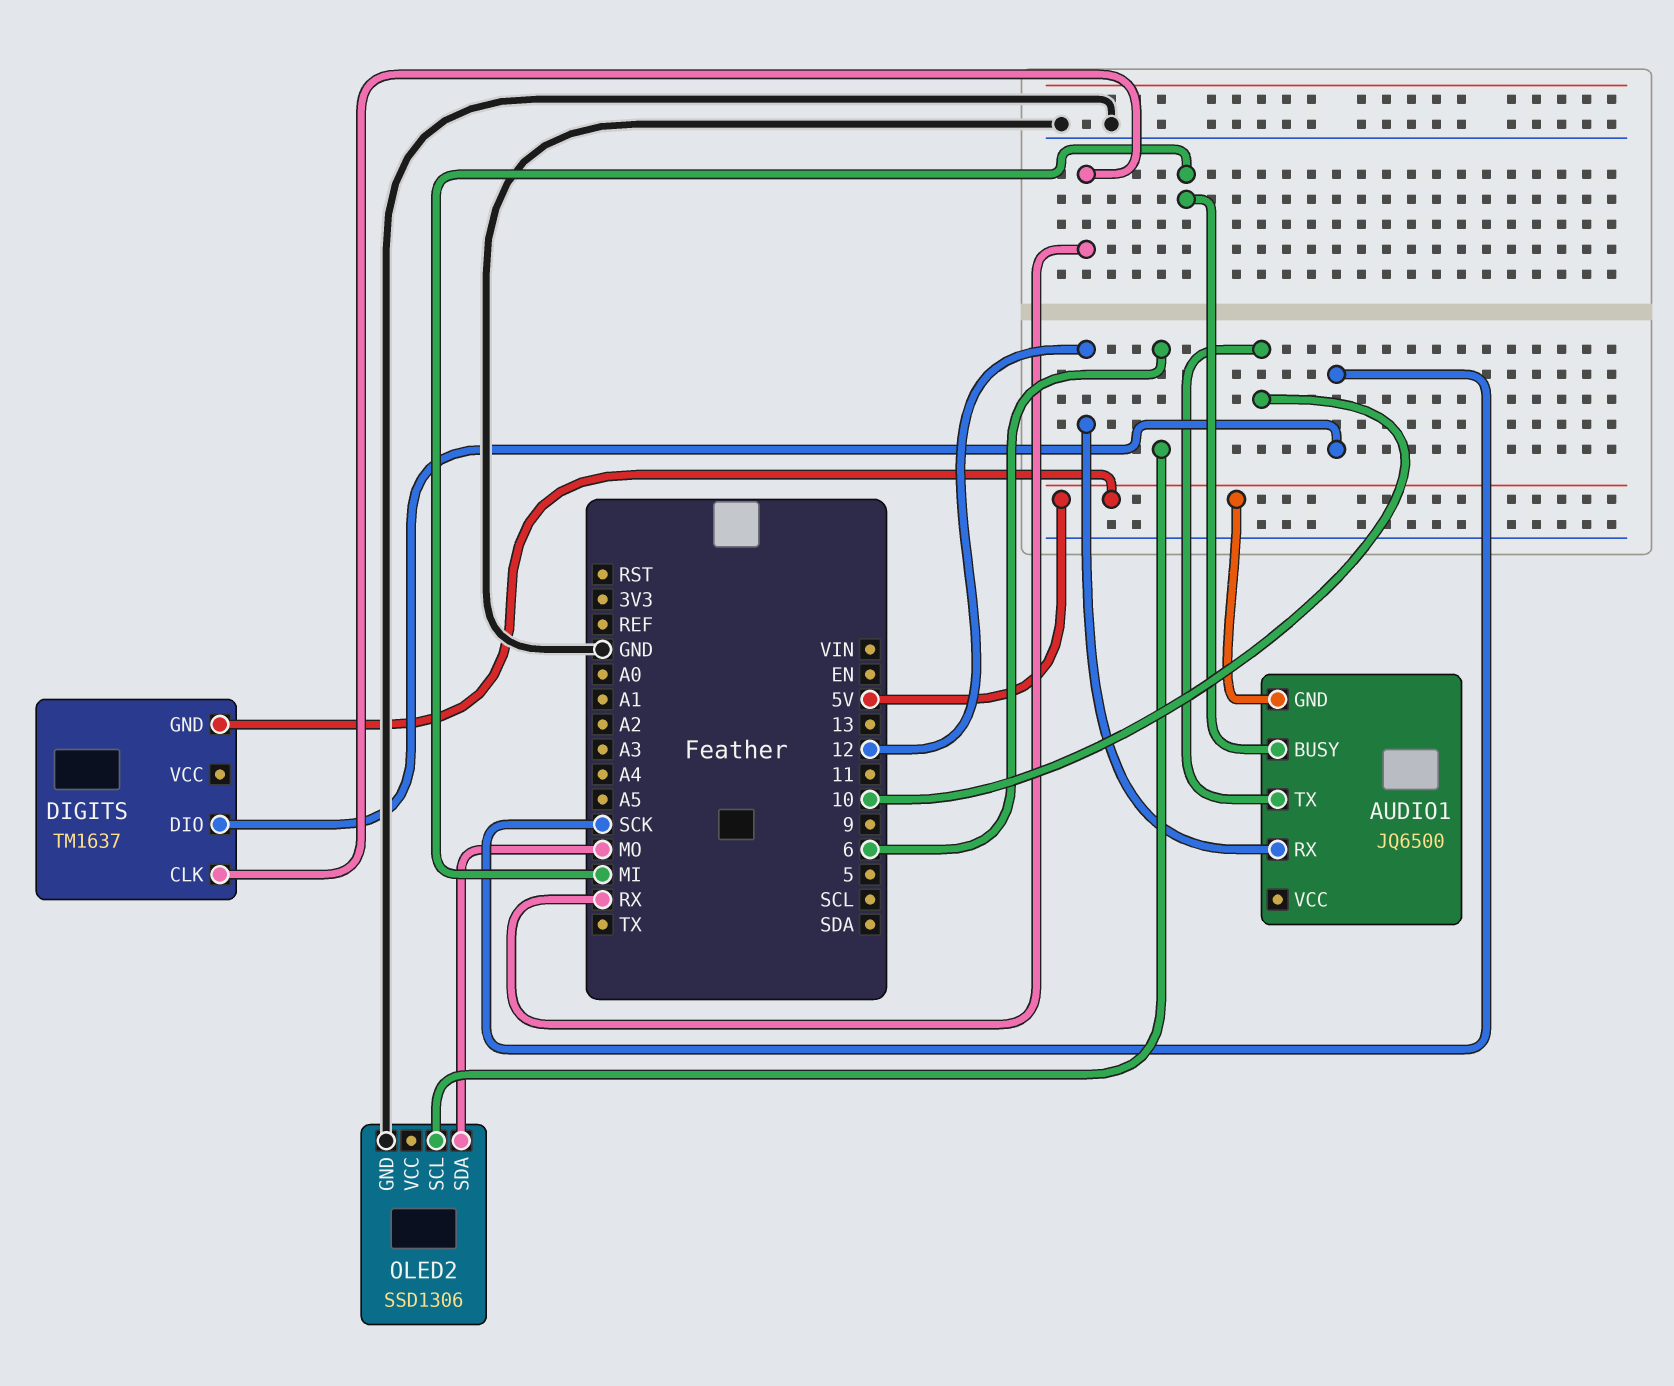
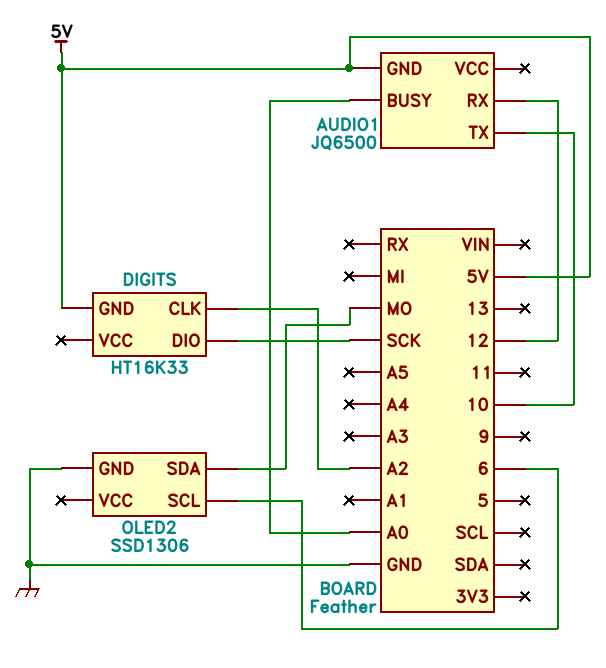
AUDIO1 pin BUSY: MI -> A0
DIGITS: TM1637 -> HT16K33
DIGITS pin CLK: RX -> A2

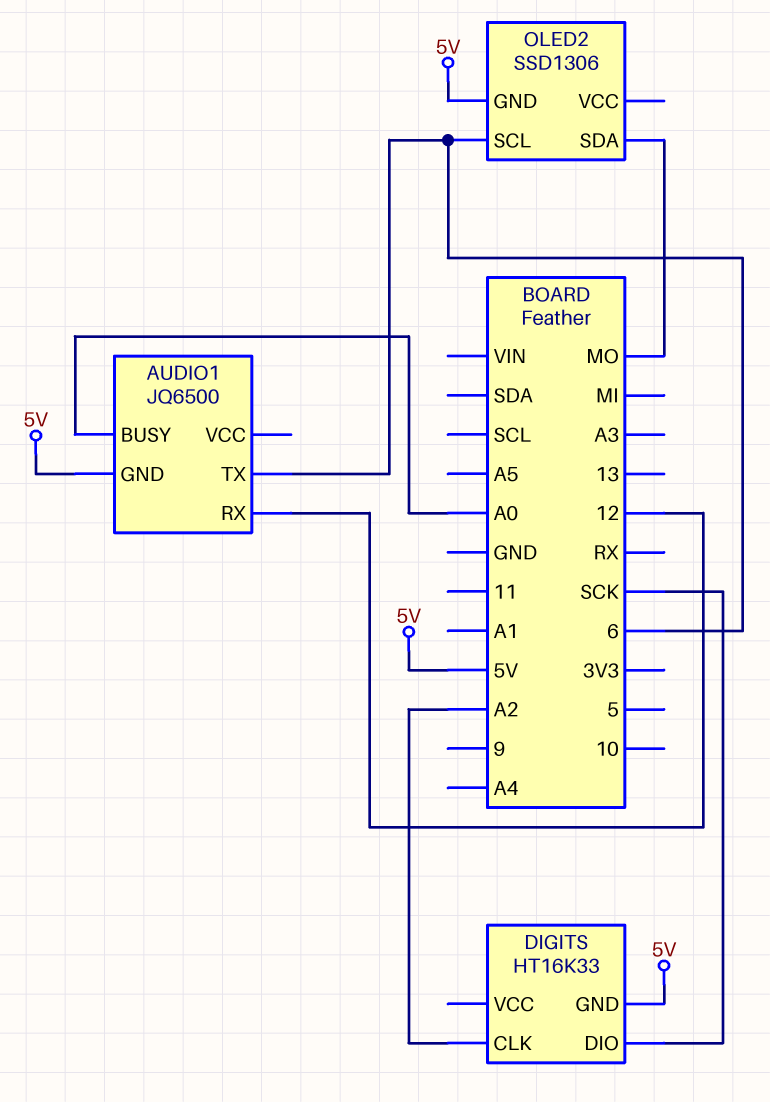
AUDIO1 pin TX: 10 -> 6
OLED2 pin GND: GND -> 5V

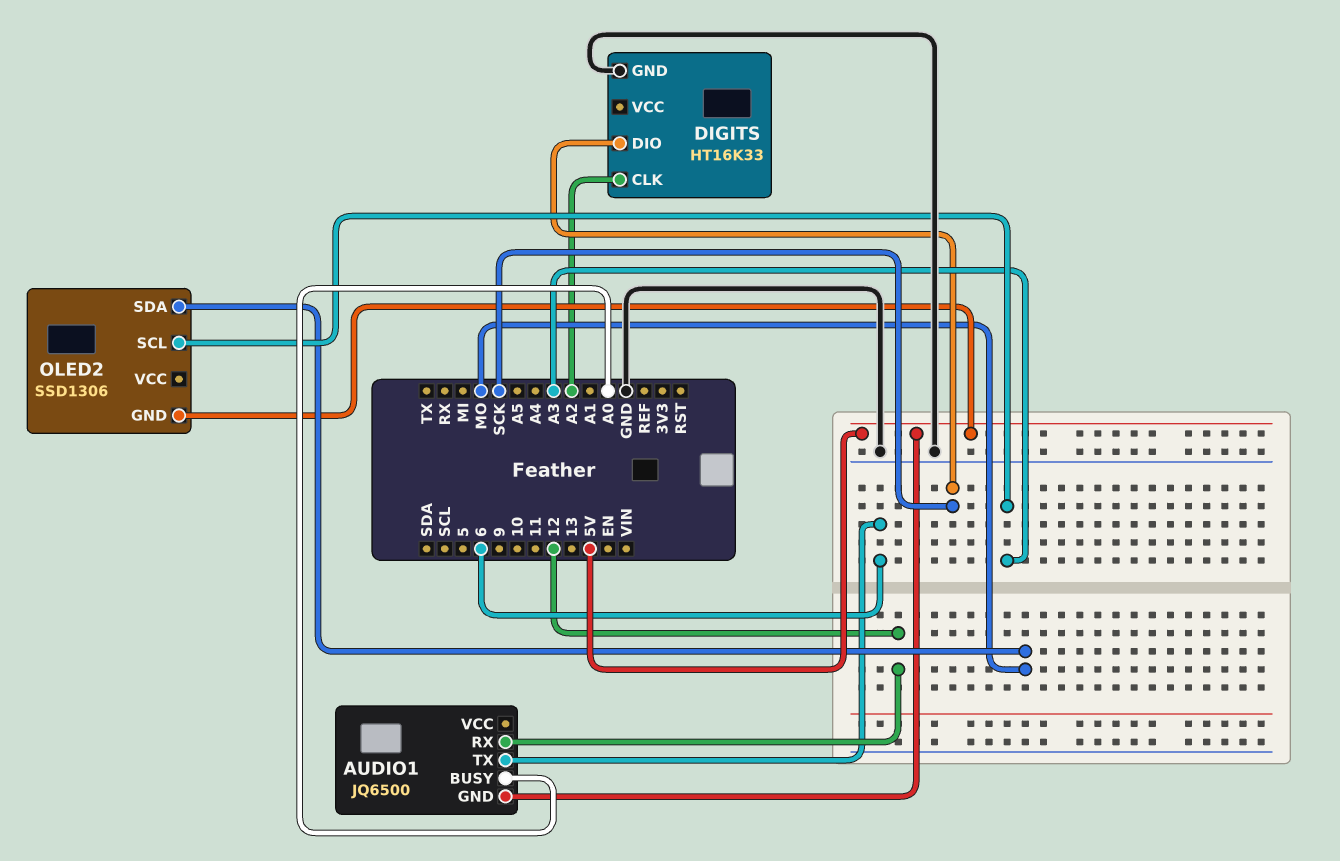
DIGITS pin GND: 5V -> GND
OLED2 pin SCL: 6 -> A3

